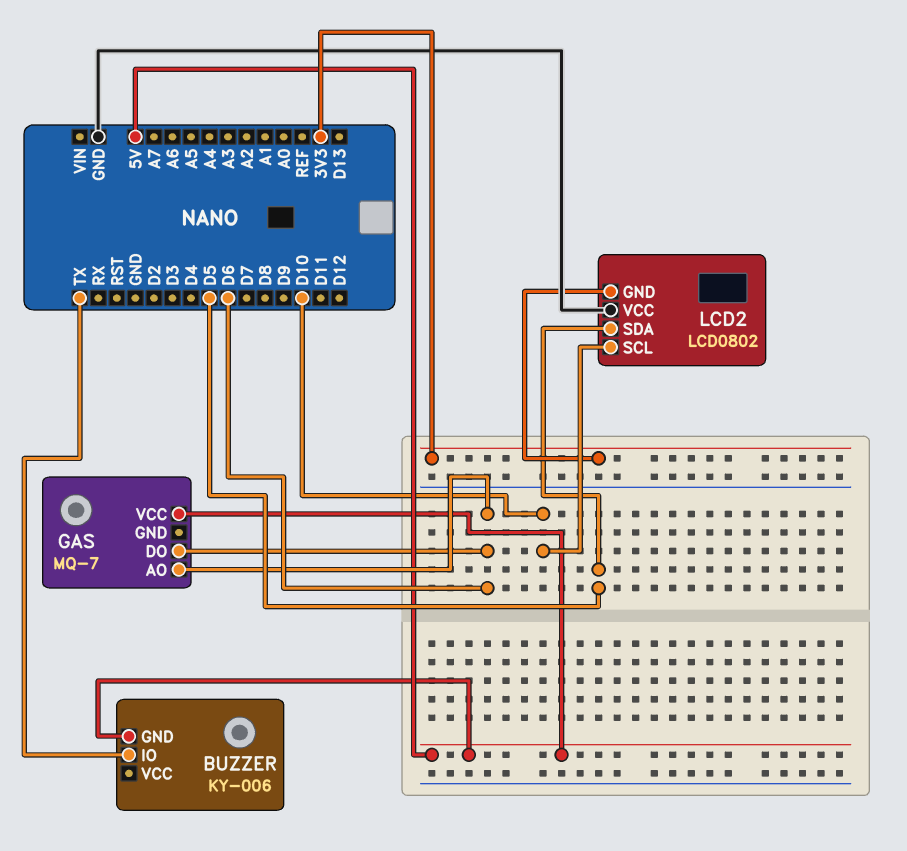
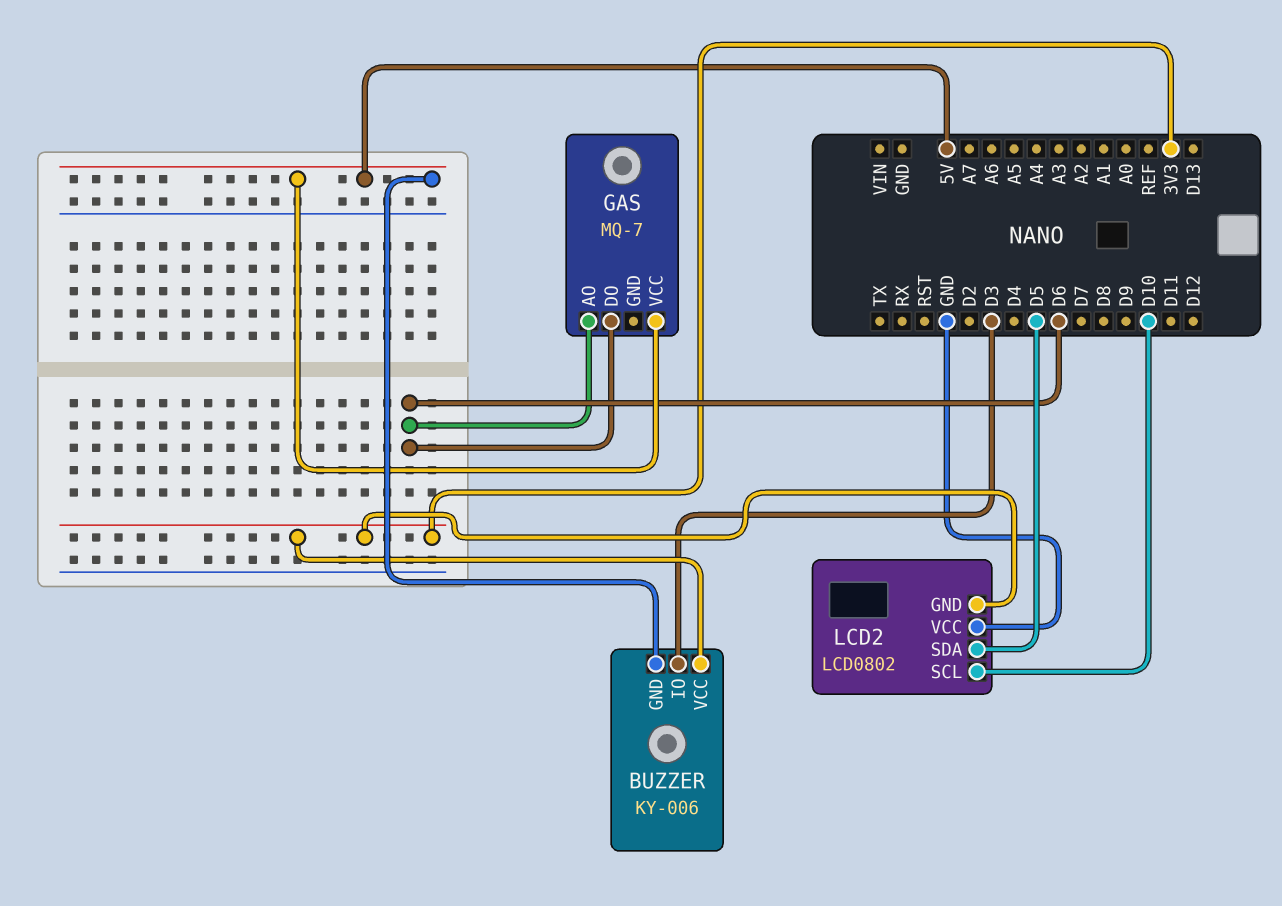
BUZZER pin IO: TX -> D3
BUZZER pin VCC: none -> 3V3

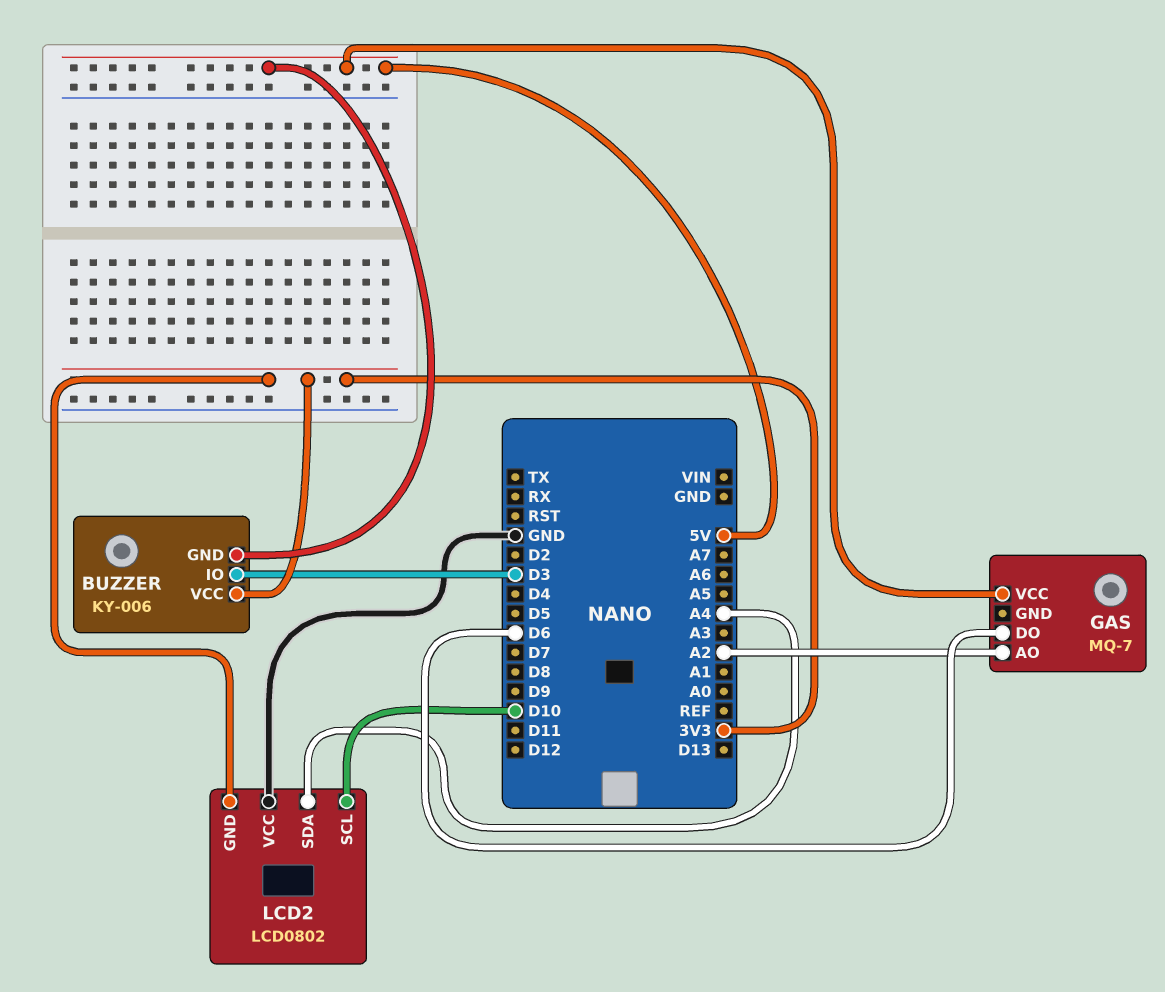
GAS pin AO: D6 -> A2
LCD2 pin SDA: D5 -> A4

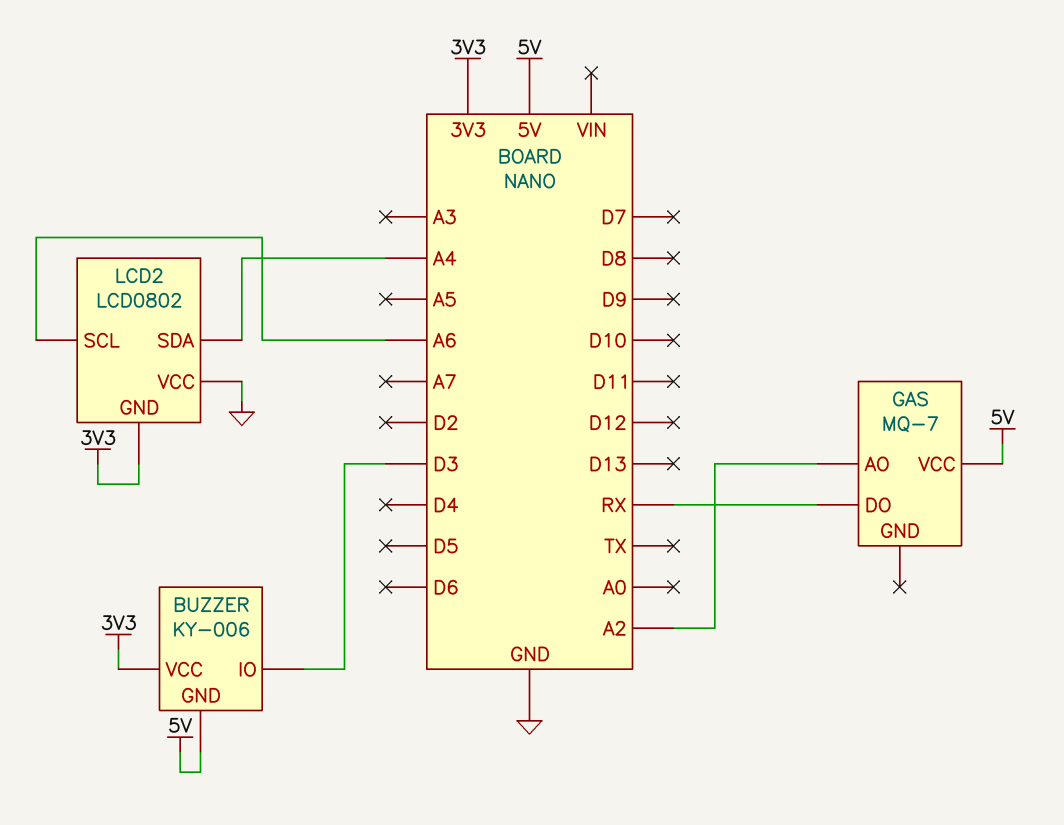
GAS pin DO: D6 -> RX
LCD2 pin SCL: D10 -> A6

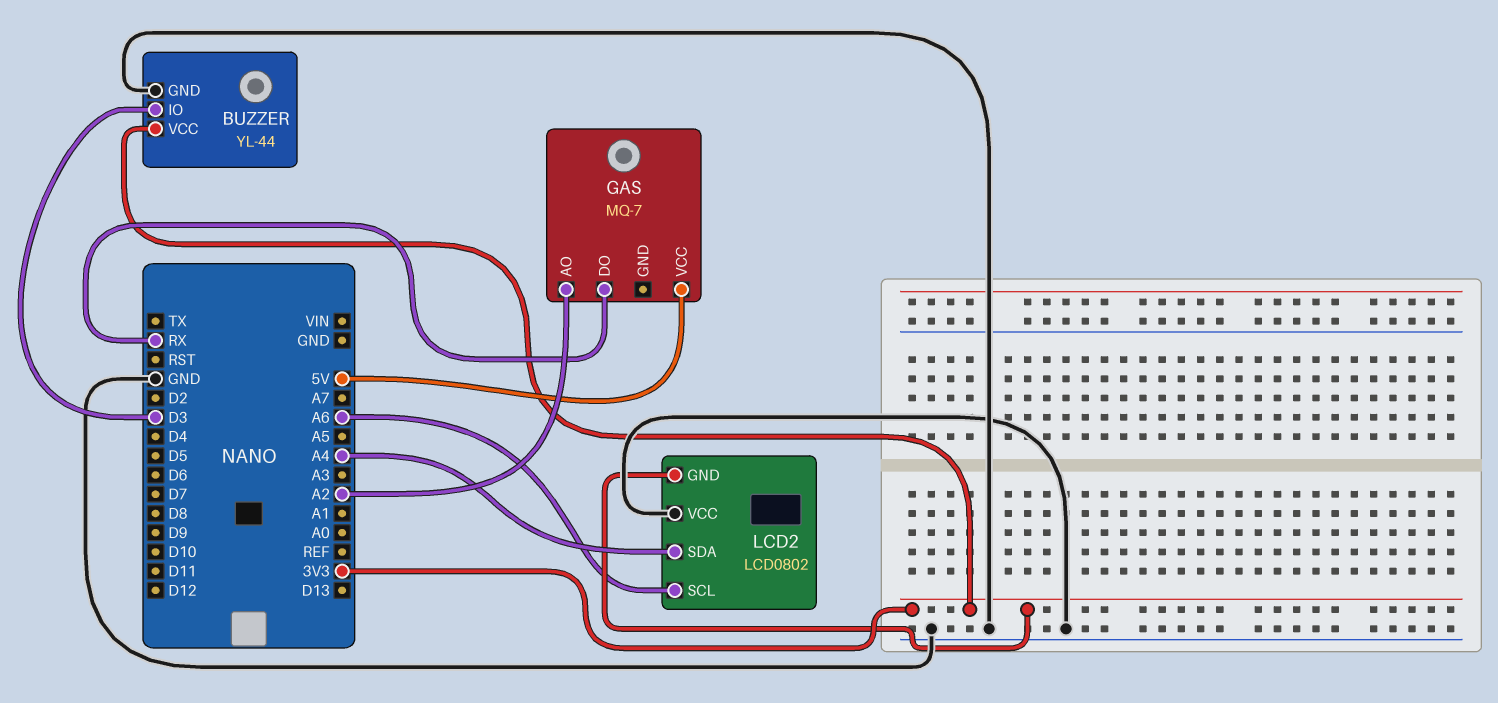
BUZZER: KY-006 -> YL-44
BUZZER pin GND: 5V -> GND

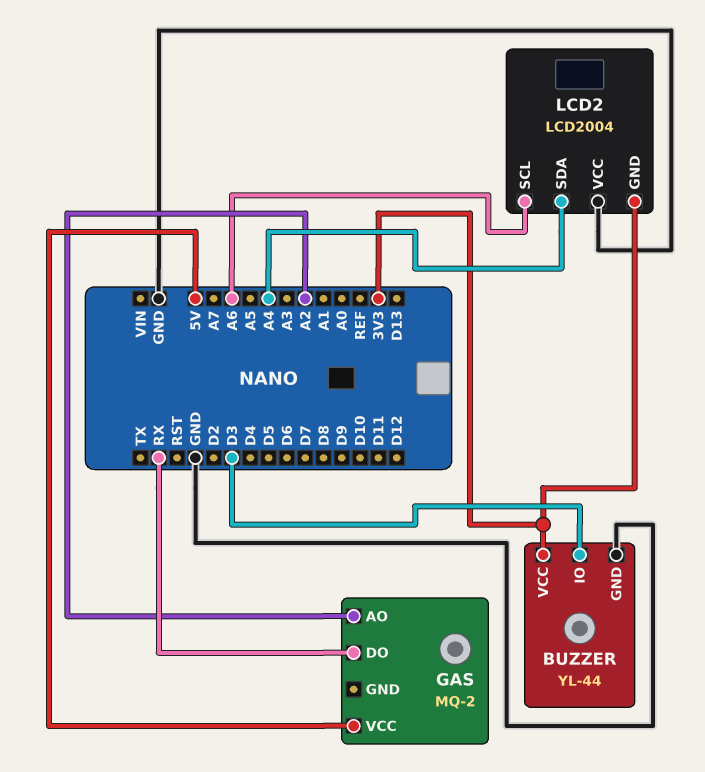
GAS: MQ-7 -> MQ-2
LCD2: LCD0802 -> LCD2004

